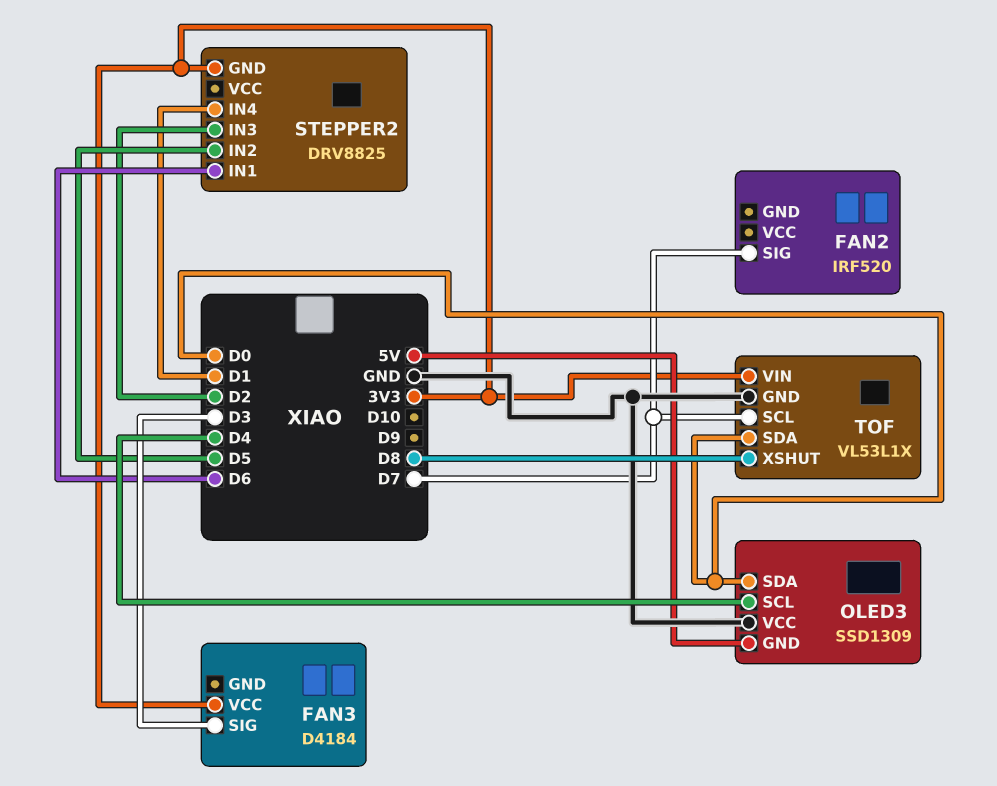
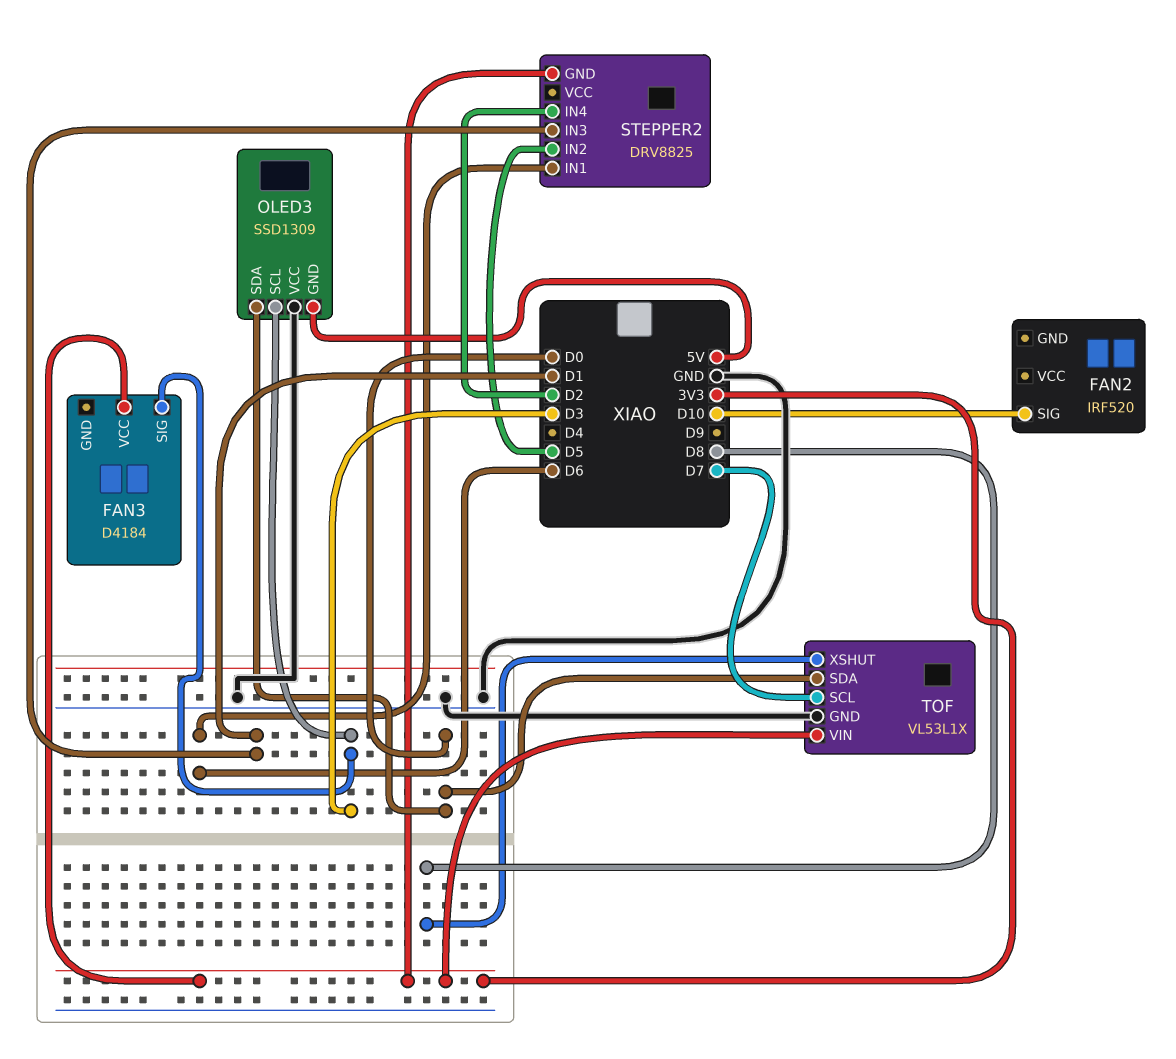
FAN2 pin SIG: D7 -> D10
OLED3 pin SCL: D4 -> D3
STEPPER2 pin IN3: D2 -> D1
STEPPER2 pin IN4: D1 -> D2

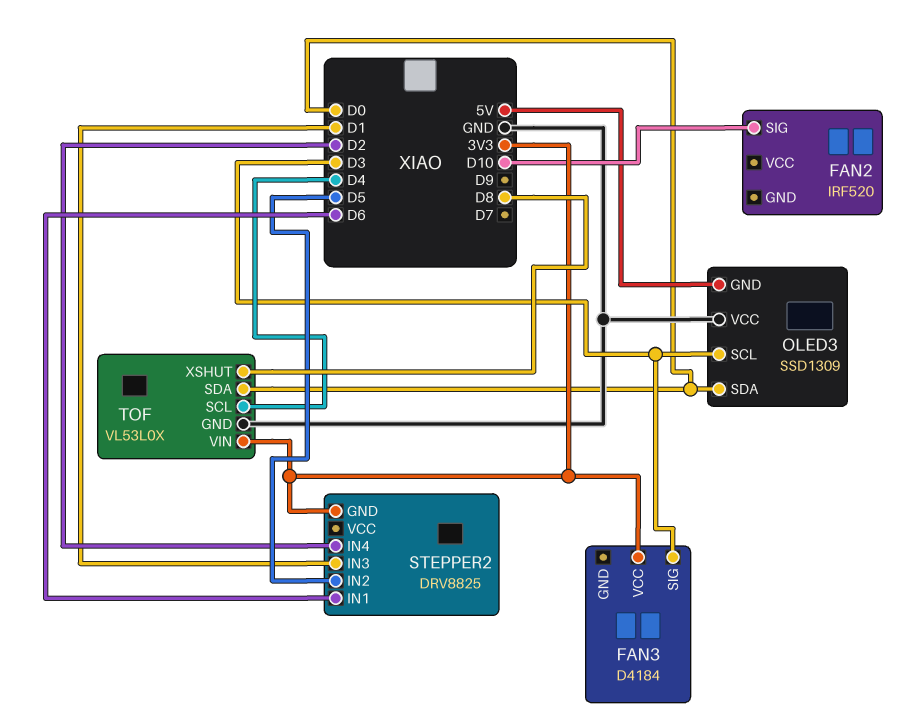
TOF: VL53L1X -> VL53L0X
TOF pin SCL: D7 -> D4

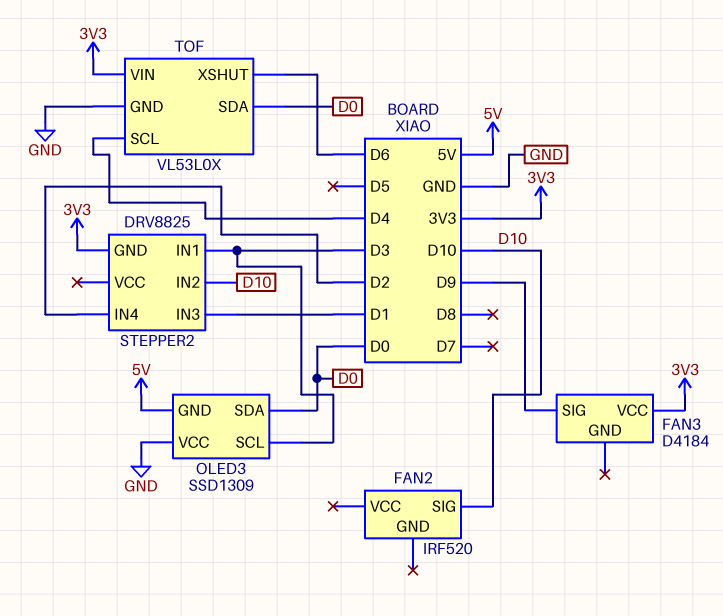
FAN3 pin SIG: D3 -> D9
STEPPER2 pin IN1: D6 -> D3
STEPPER2 pin IN2: D5 -> D10
TOF pin XSHUT: D8 -> D6

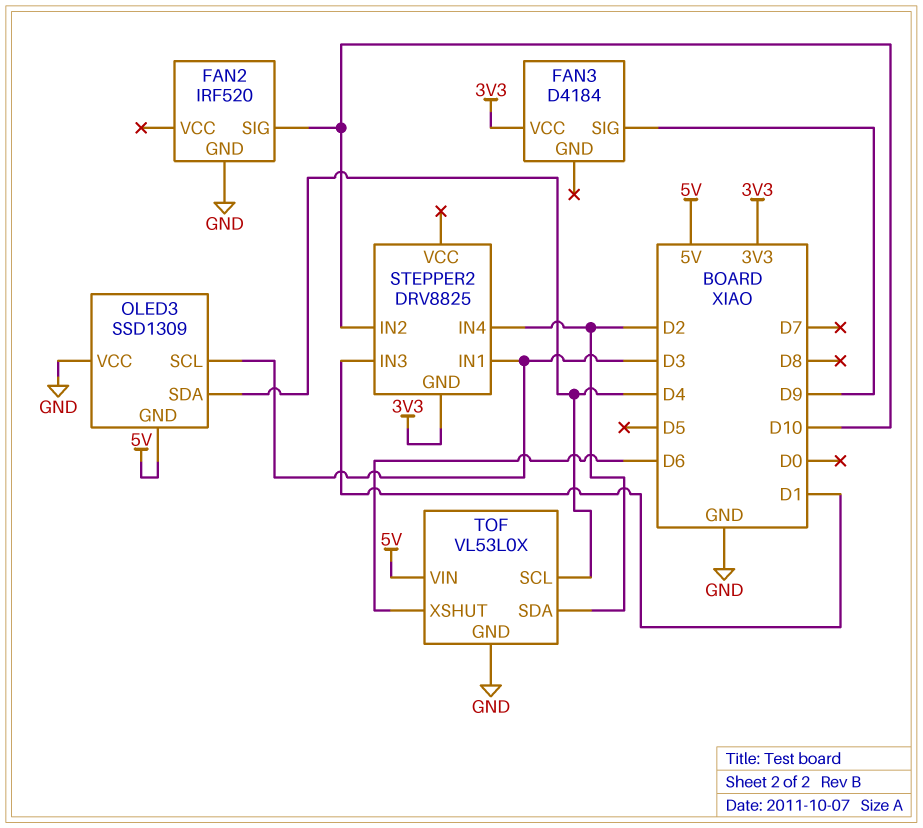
FAN2 pin GND: none -> GND
OLED3 pin SDA: D0 -> D4
TOF pin SDA: D0 -> D2
TOF pin VIN: 3V3 -> 5V

